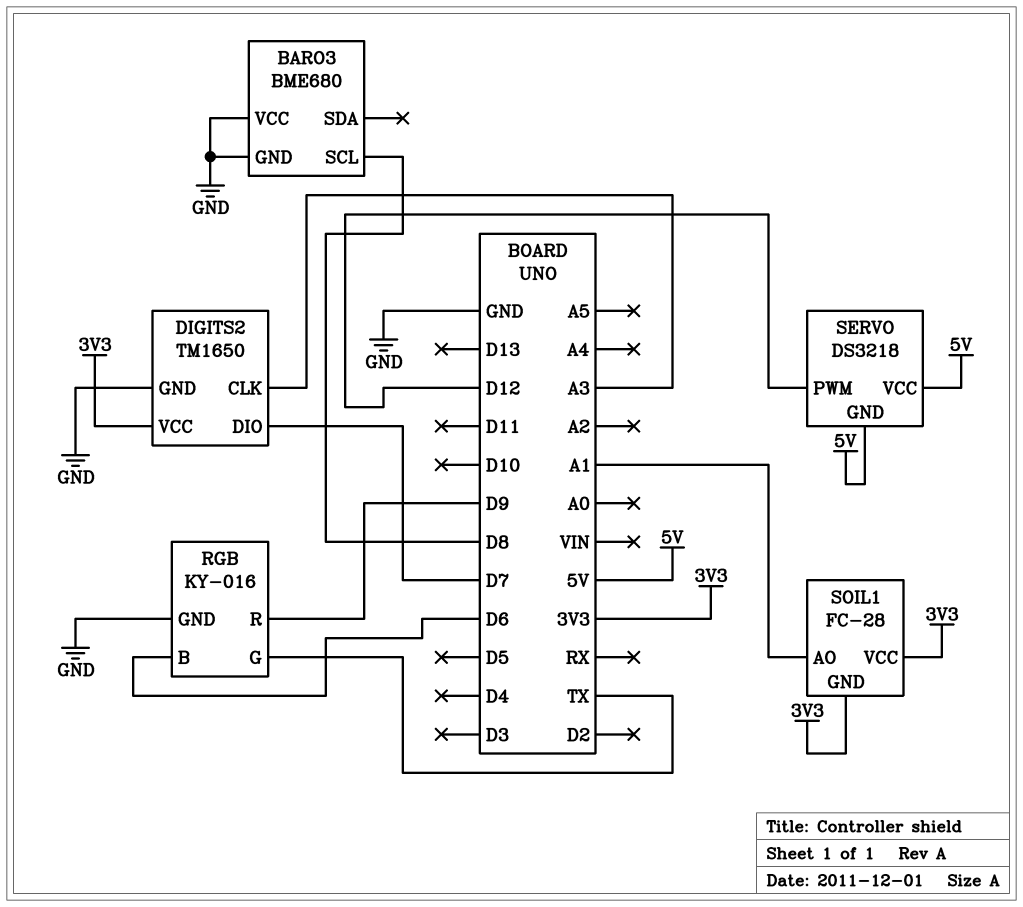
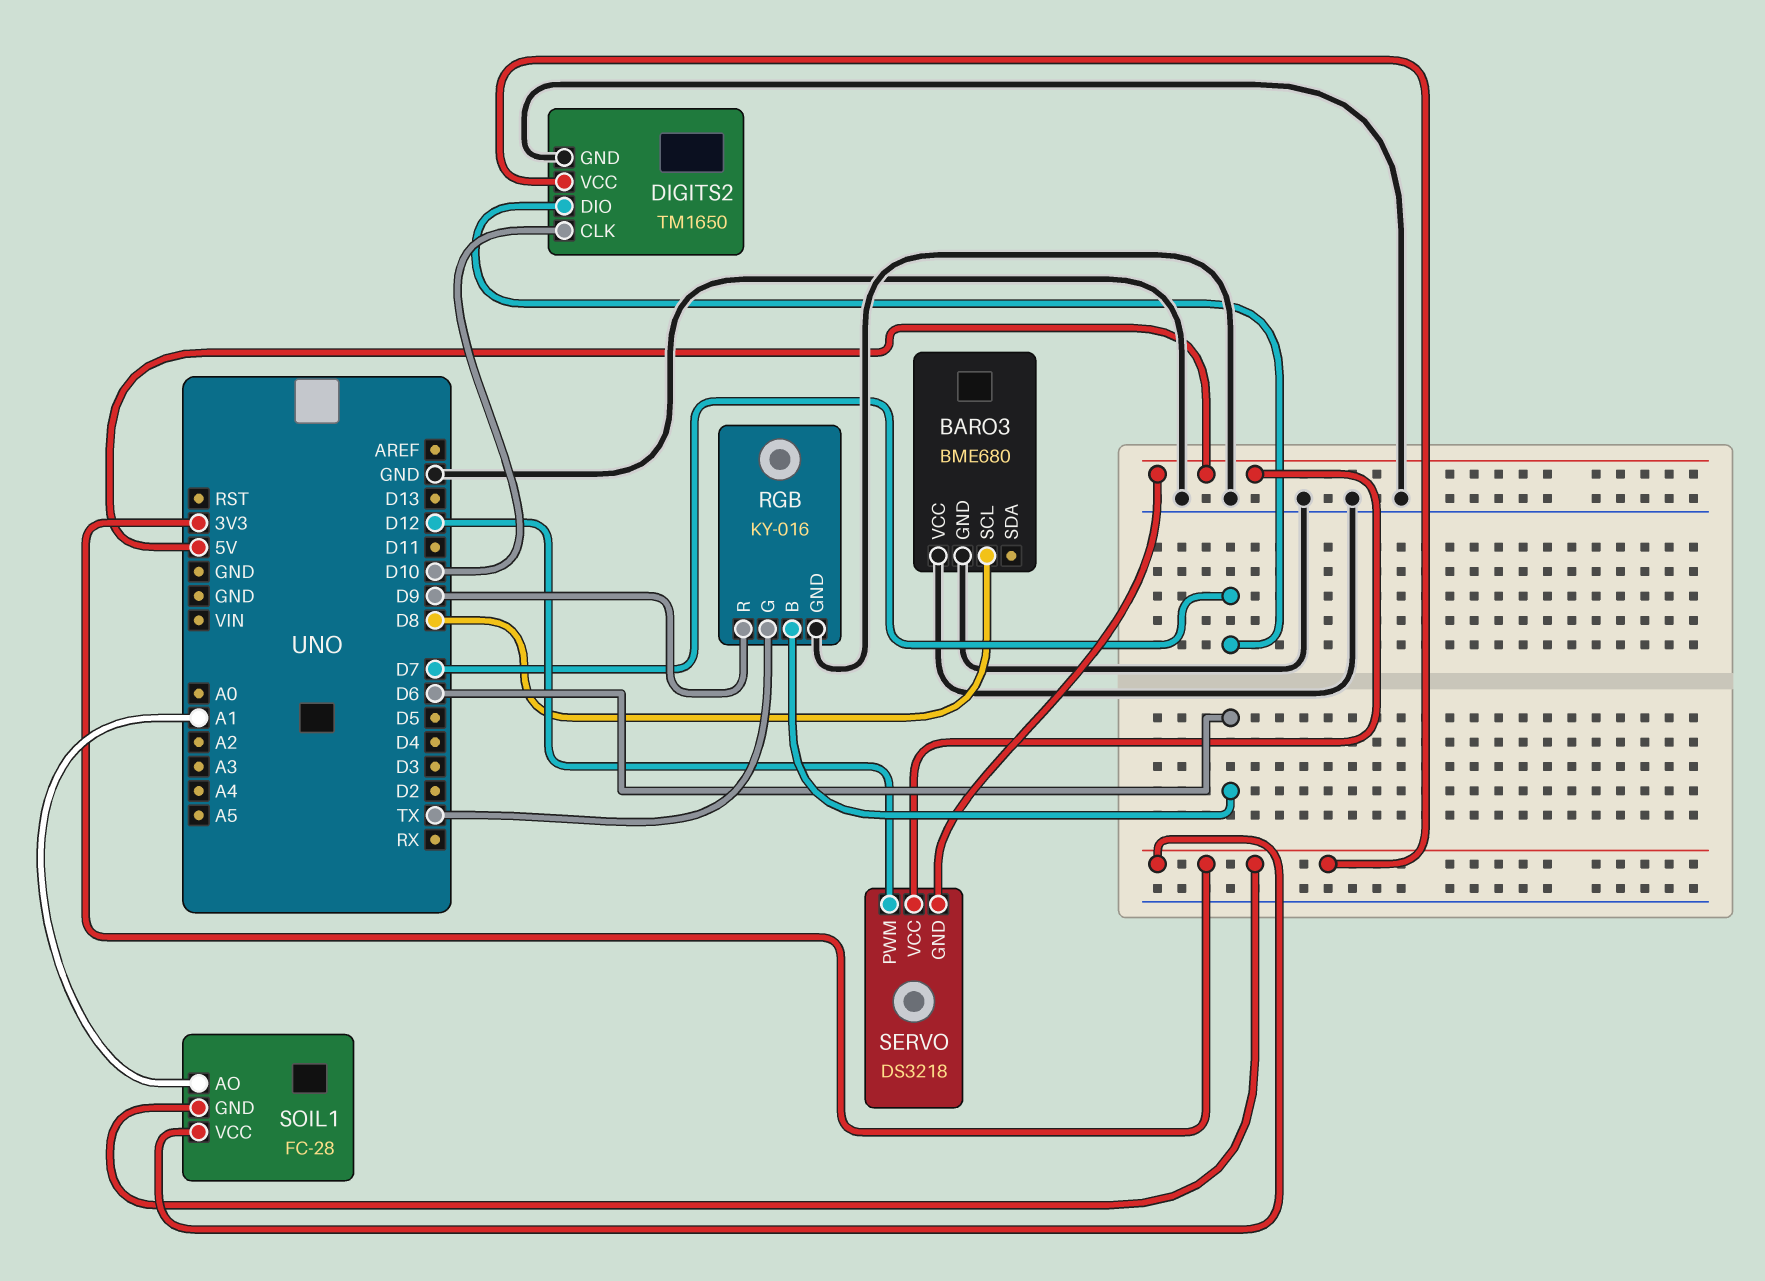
DIGITS2 pin CLK: A3 -> D10

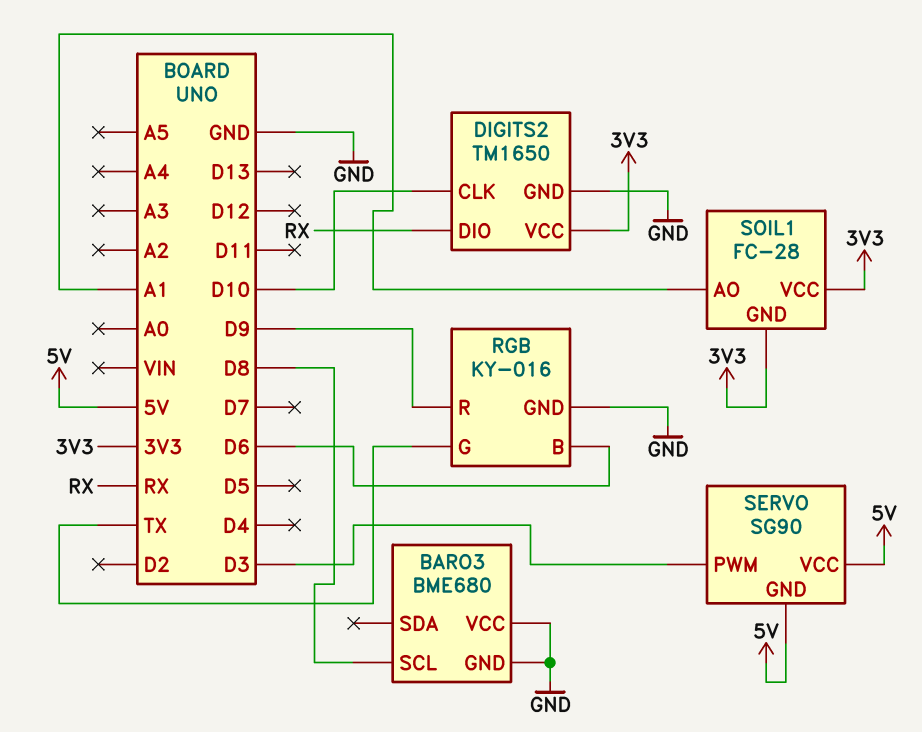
DIGITS2 pin DIO: D7 -> RX
SERVO: DS3218 -> SG90
SERVO pin PWM: D12 -> D3

